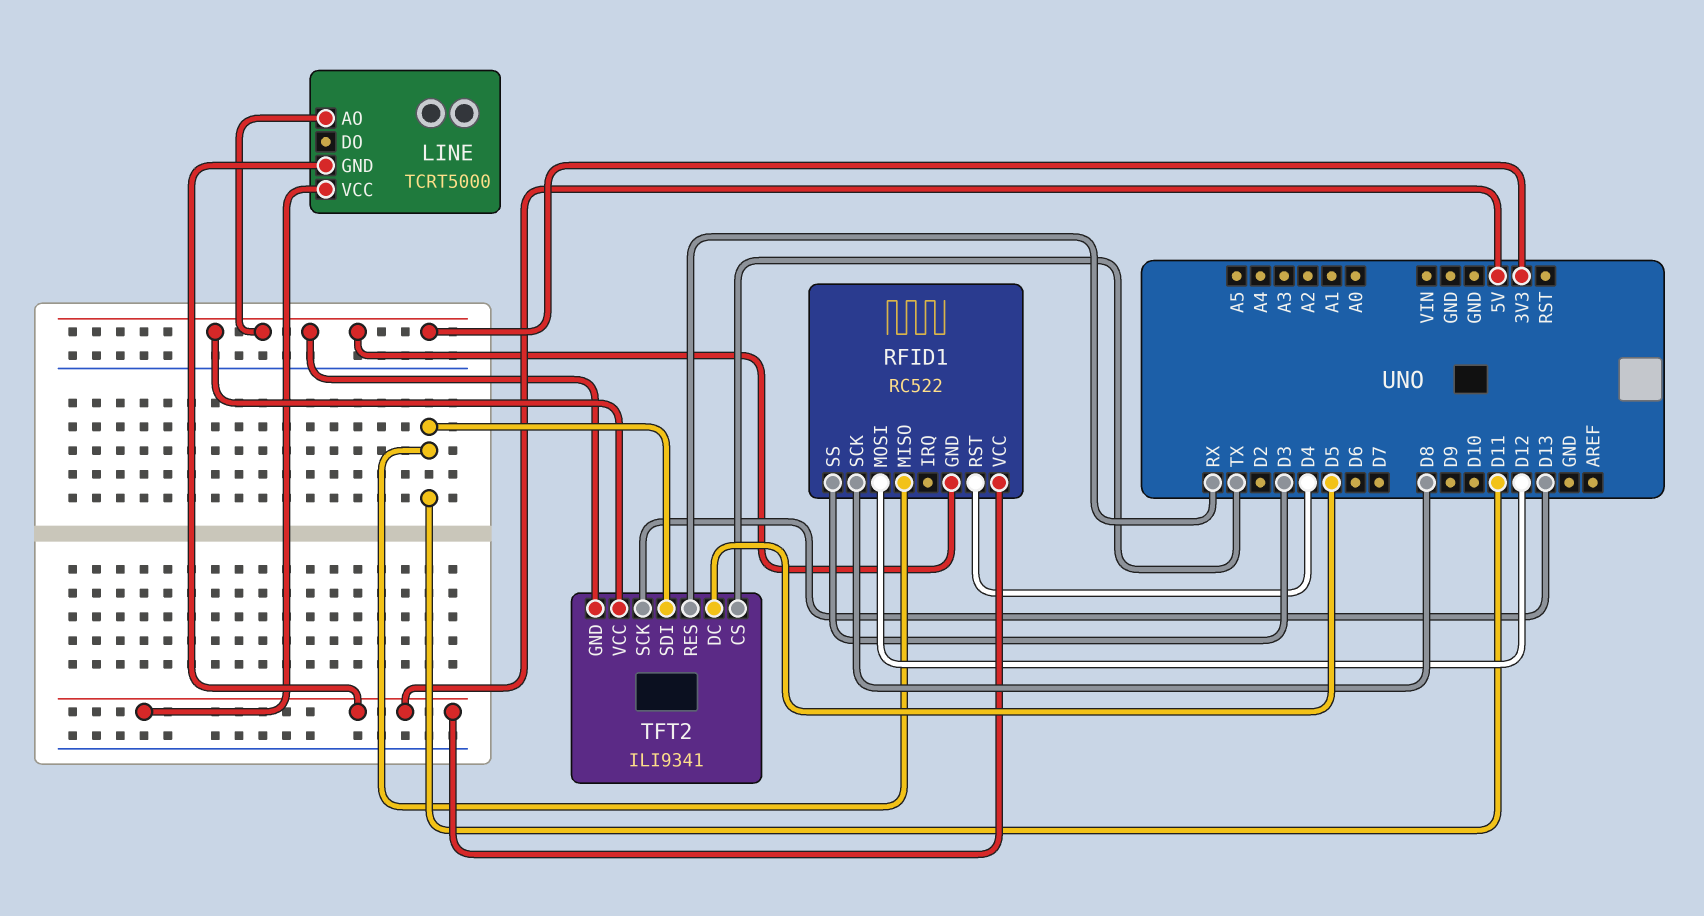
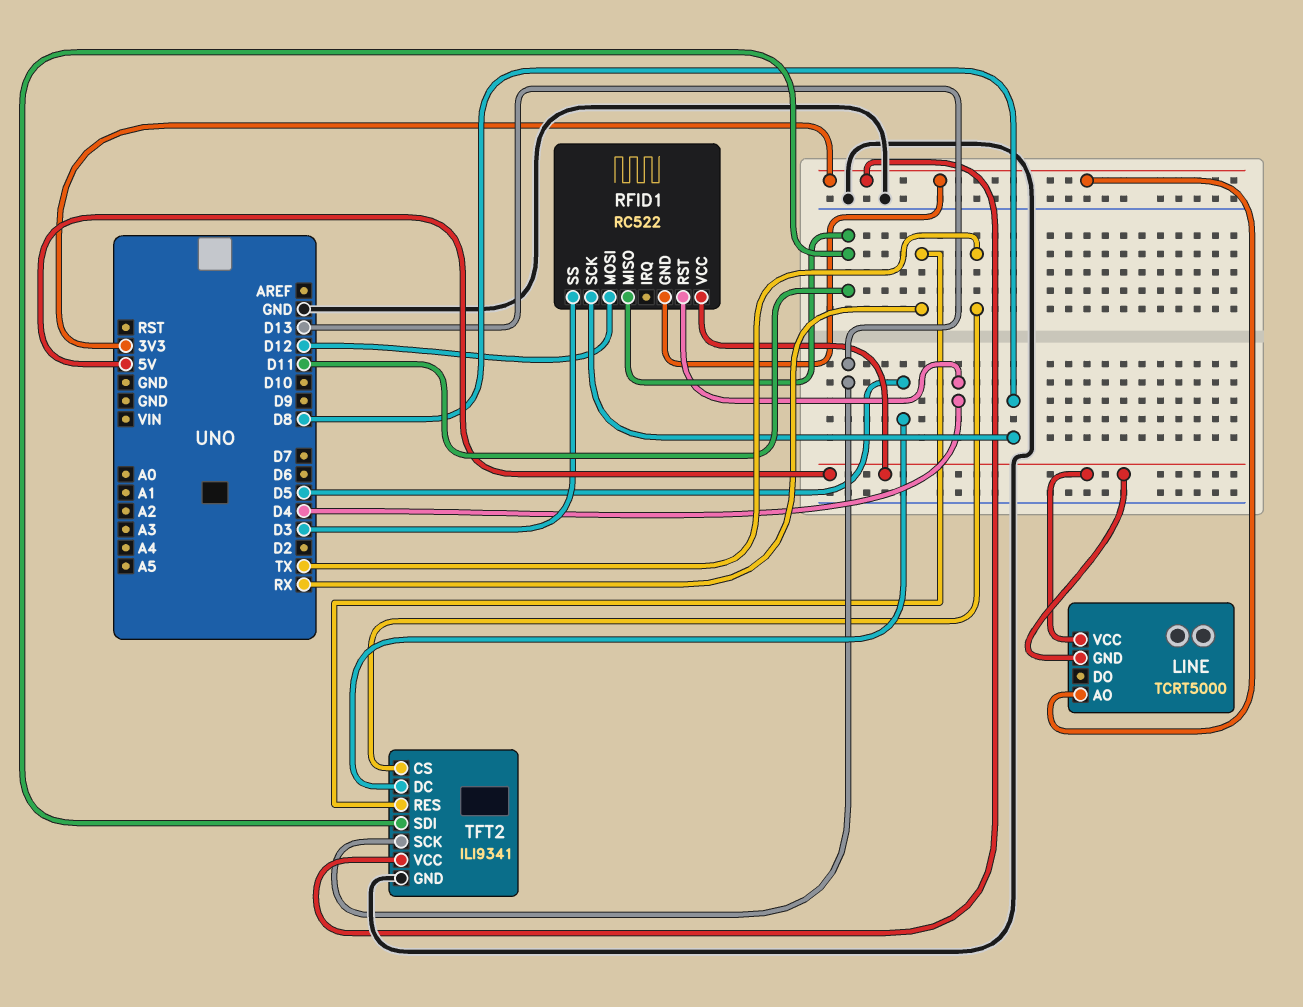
TFT2 pin GND: 3V3 -> GND

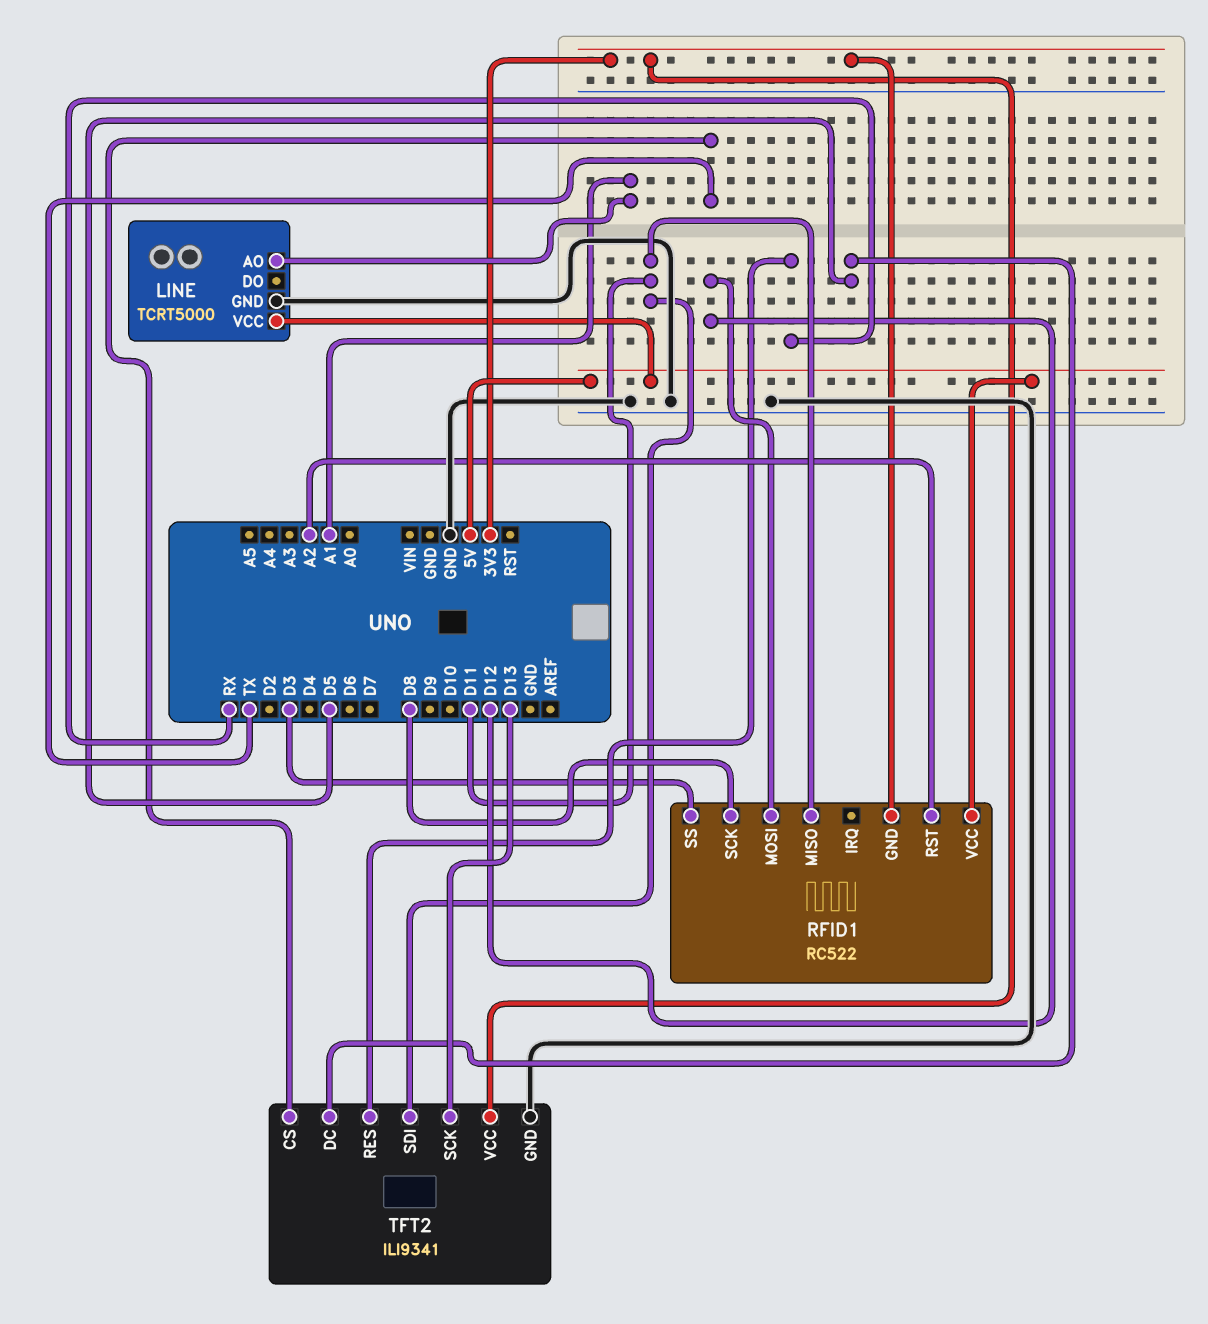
LINE pin AO: 3V3 -> A1
LINE pin GND: 5V -> GND
RFID1 pin RST: D4 -> A2

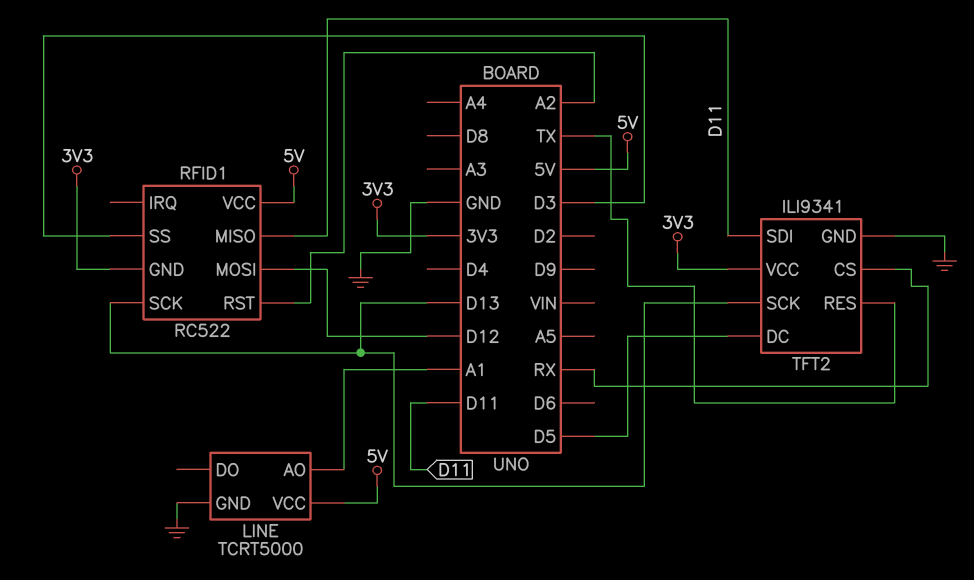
RFID1 pin SCK: D8 -> D13
TFT2 pin CS: TX -> RX
TFT2 pin RES: RX -> TX

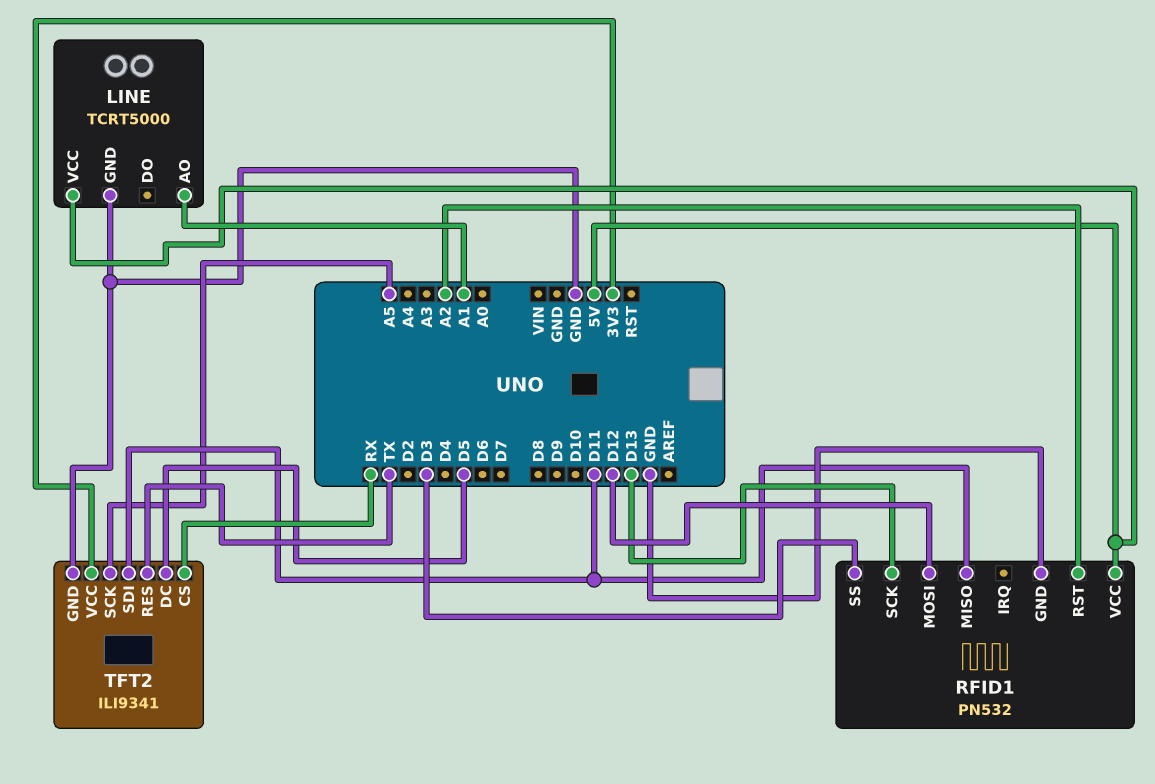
RFID1: RC522 -> PN532
RFID1 pin GND: 3V3 -> GND
TFT2 pin SCK: D13 -> A5

